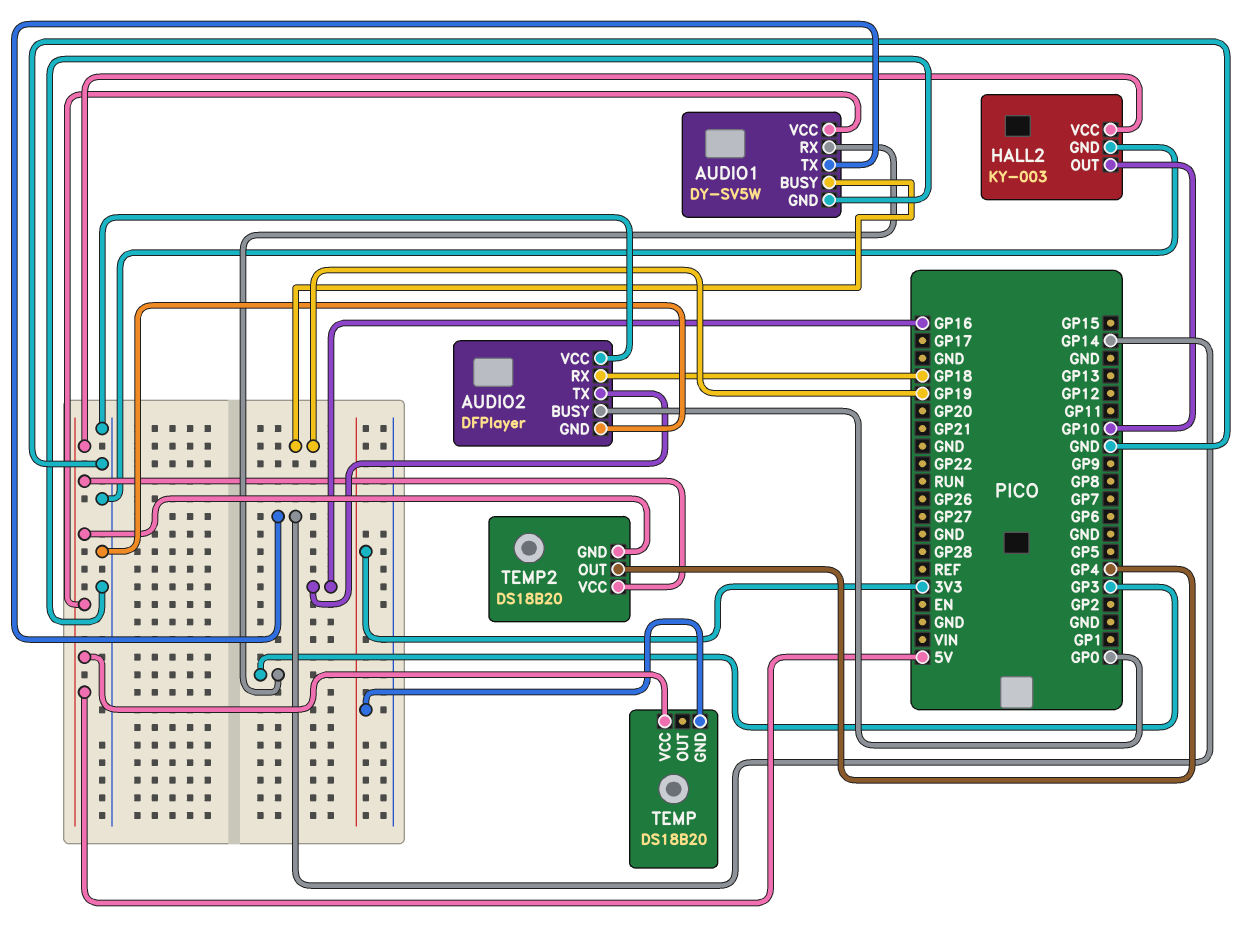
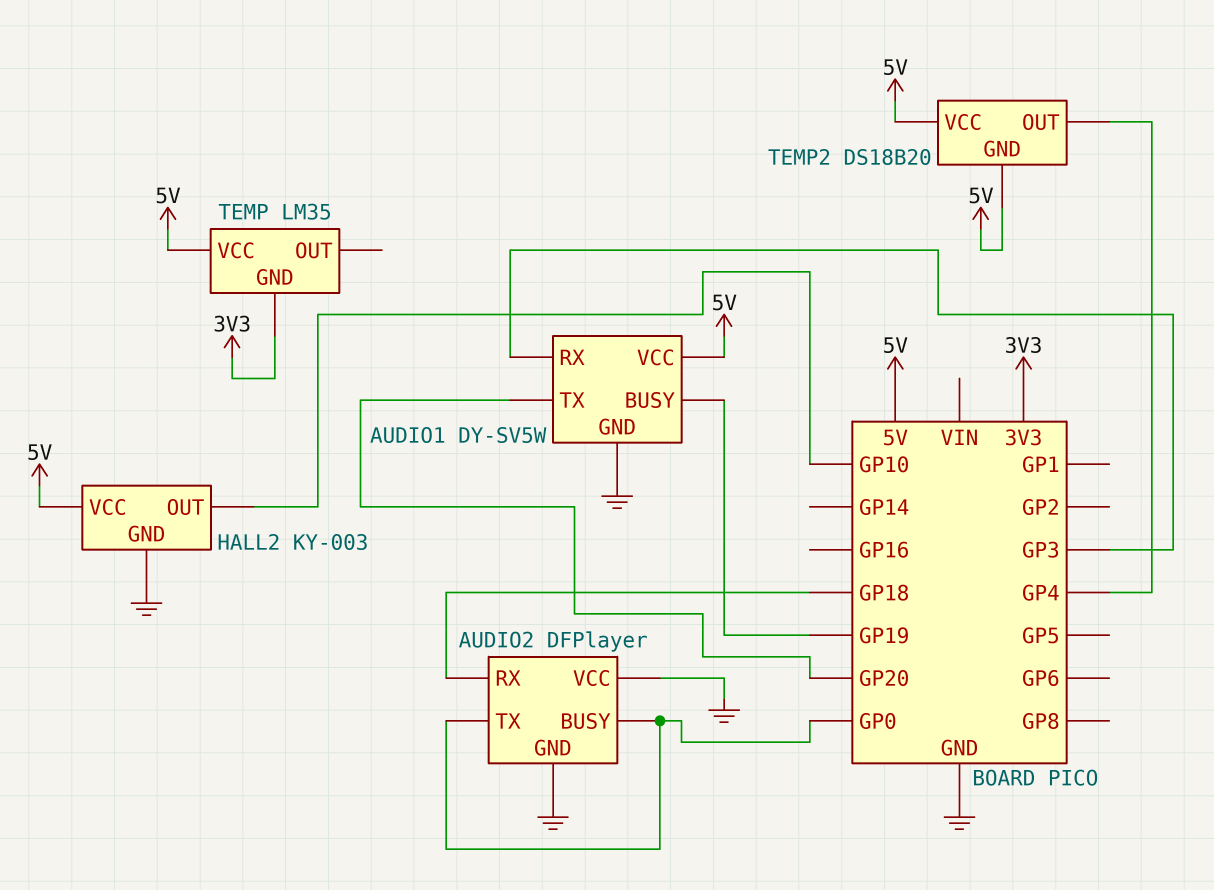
AUDIO1 pin TX: GP14 -> GP20
AUDIO2 pin TX: GP16 -> GP0
TEMP: DS18B20 -> LM35

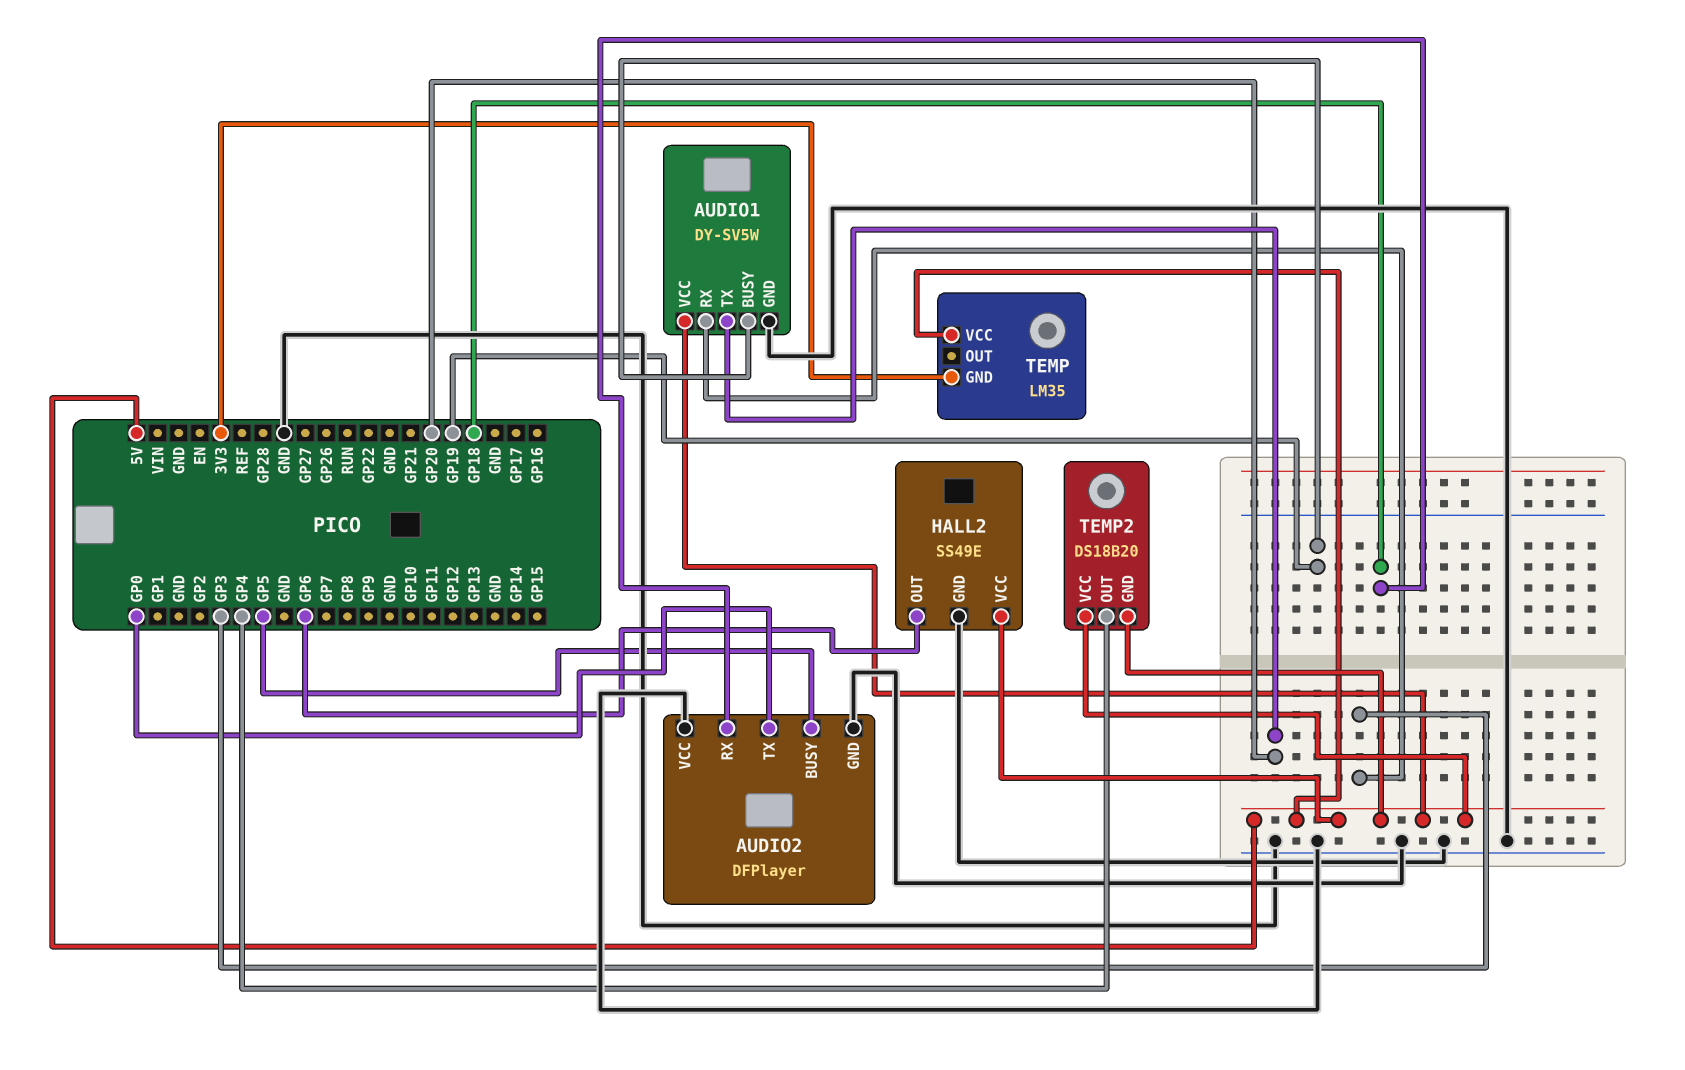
AUDIO2 pin BUSY: GP0 -> GP5
HALL2: KY-003 -> SS49E
HALL2 pin OUT: GP10 -> GP6

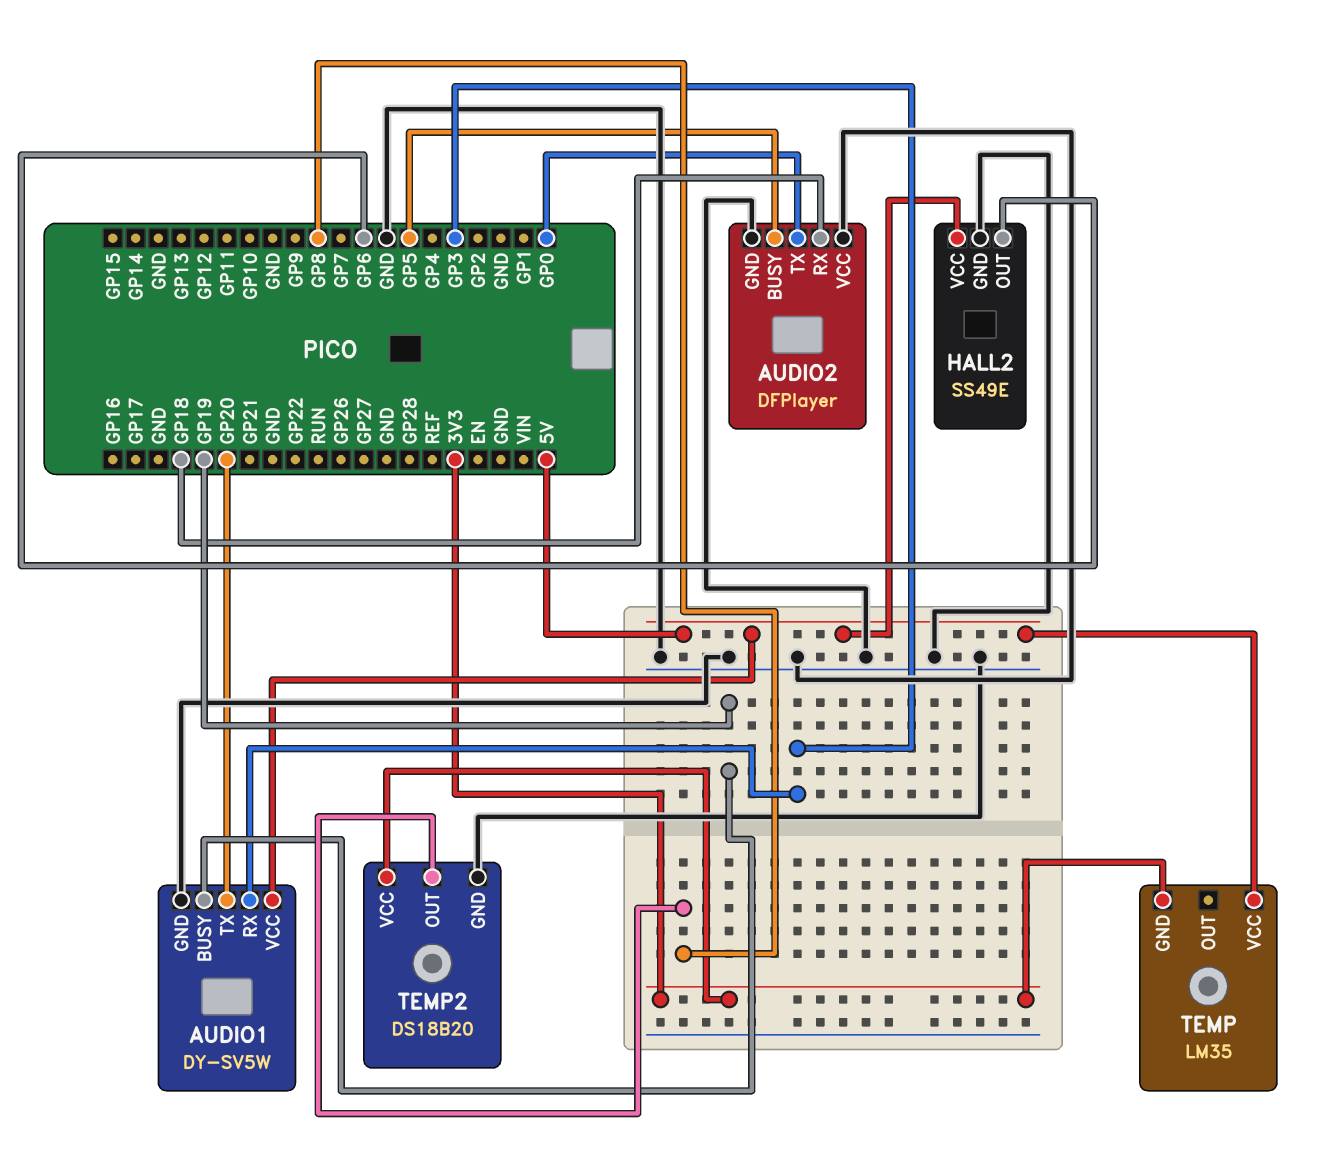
TEMP2 pin GND: 5V -> GND
TEMP2 pin OUT: GP4 -> GP8
TEMP2 pin VCC: 5V -> 3V3

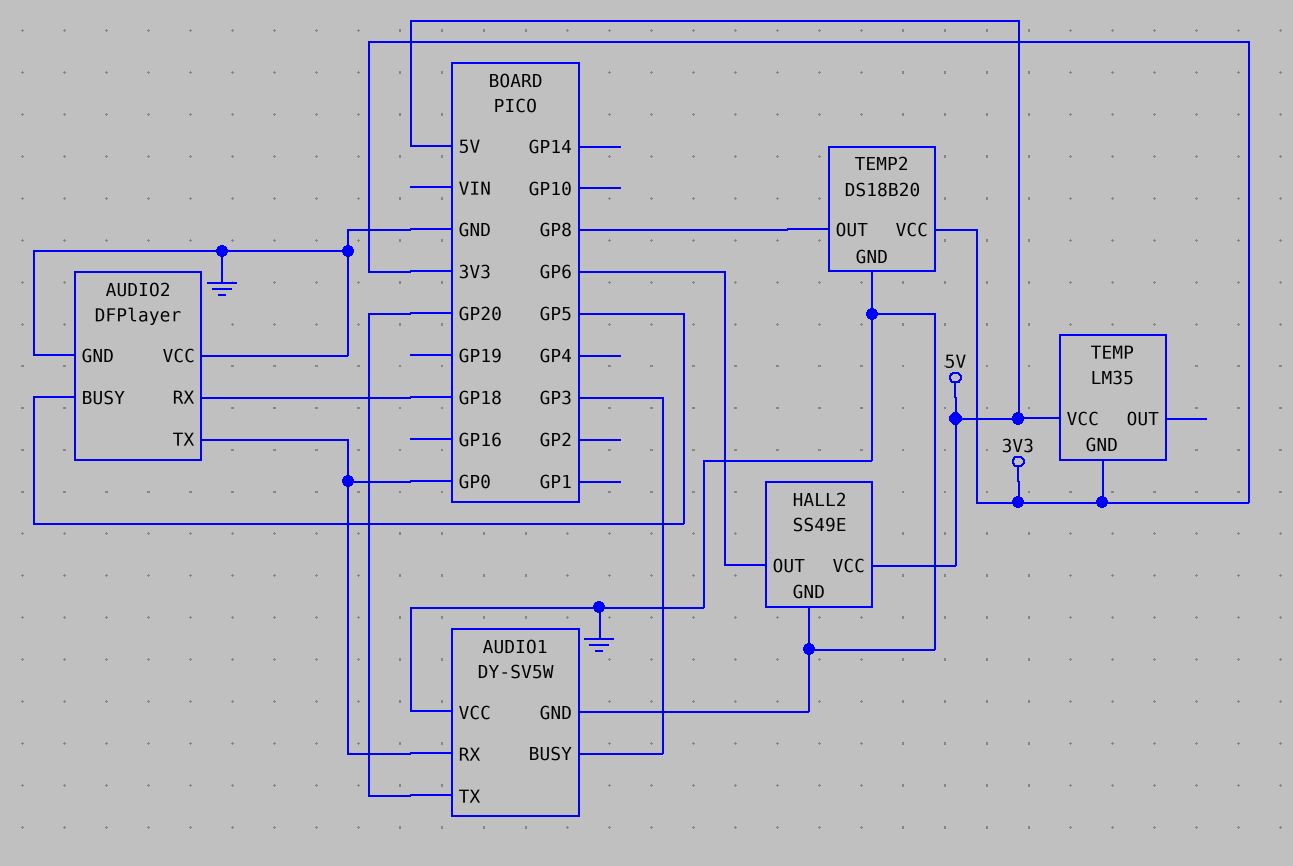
AUDIO1 pin BUSY: GP19 -> GP3
AUDIO1 pin RX: GP3 -> GP0
AUDIO1 pin VCC: 5V -> GND

